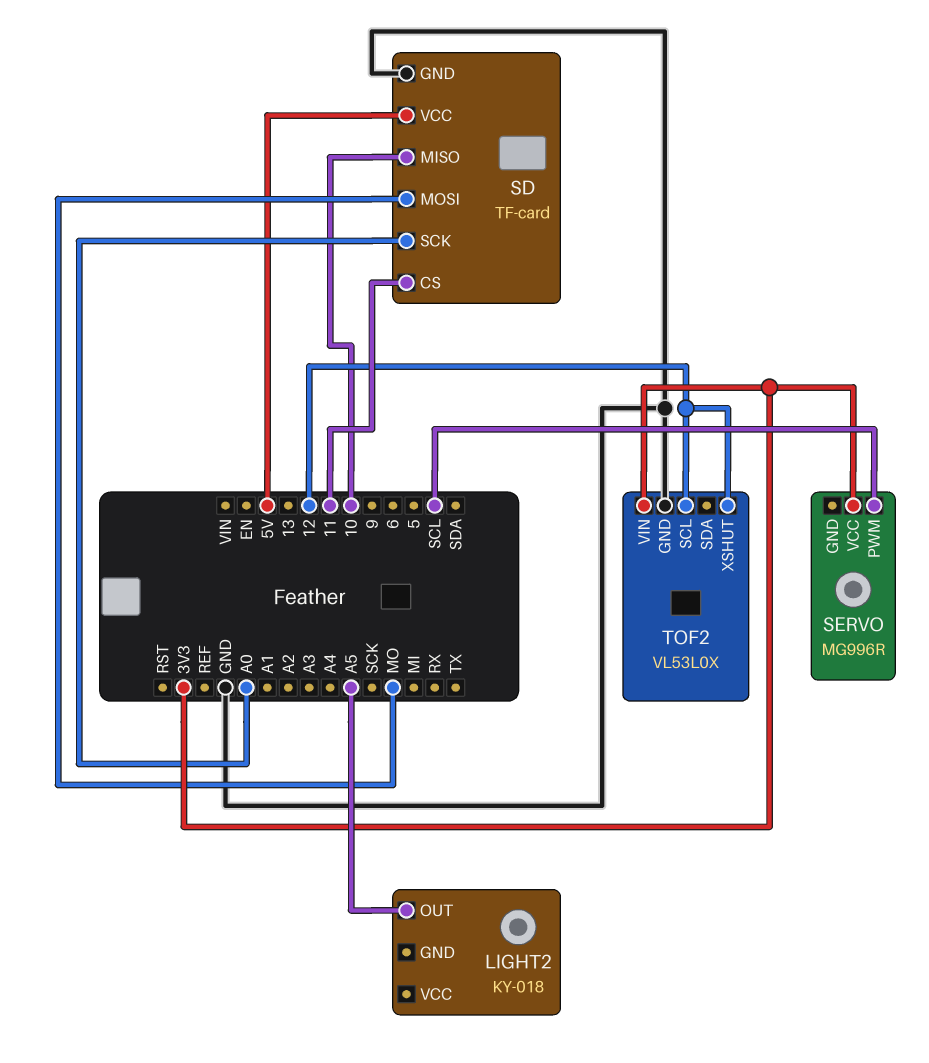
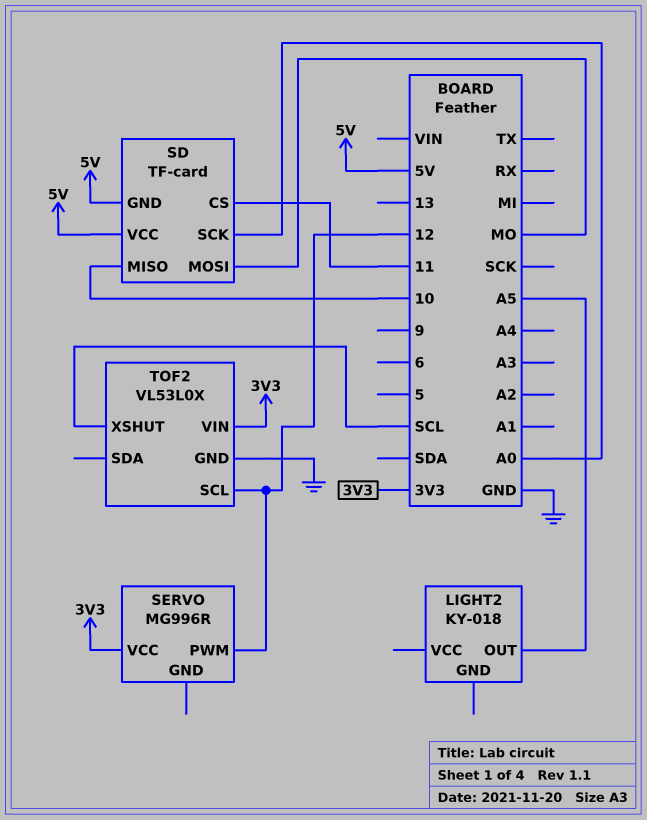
SD pin GND: GND -> 5V
SERVO pin PWM: SCL -> 12
TOF2 pin XSHUT: 12 -> SCL

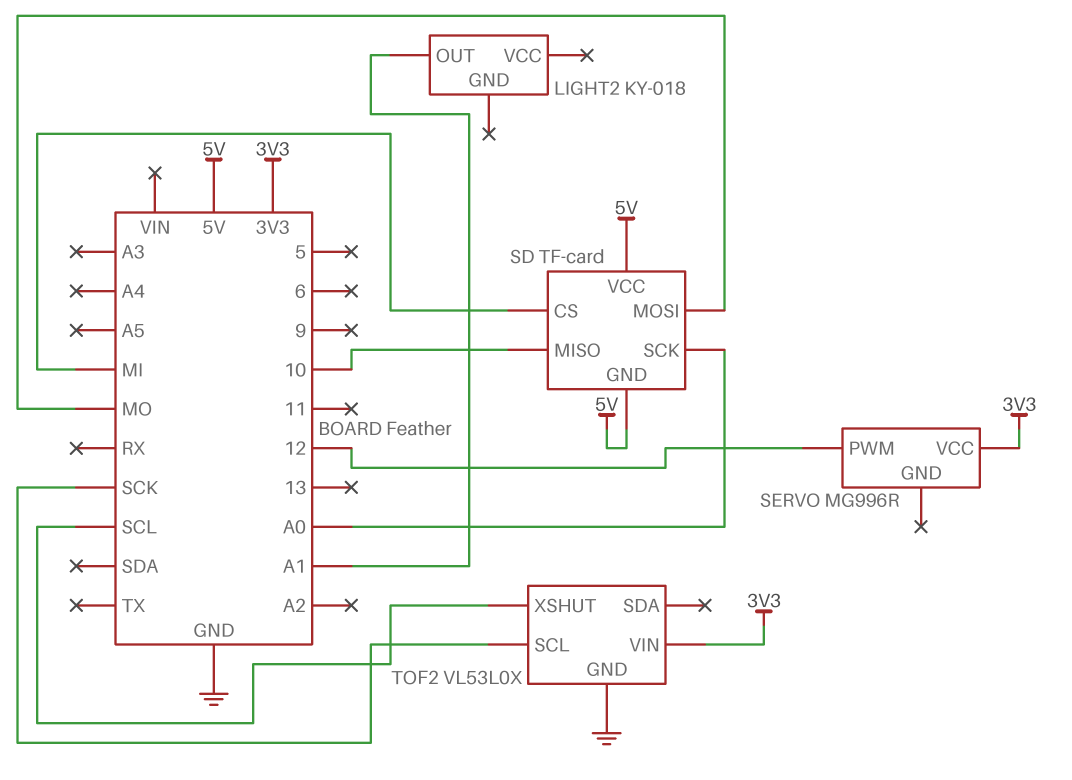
LIGHT2 pin OUT: A5 -> A1
SD pin CS: 11 -> MI
TOF2 pin SCL: 12 -> SCK

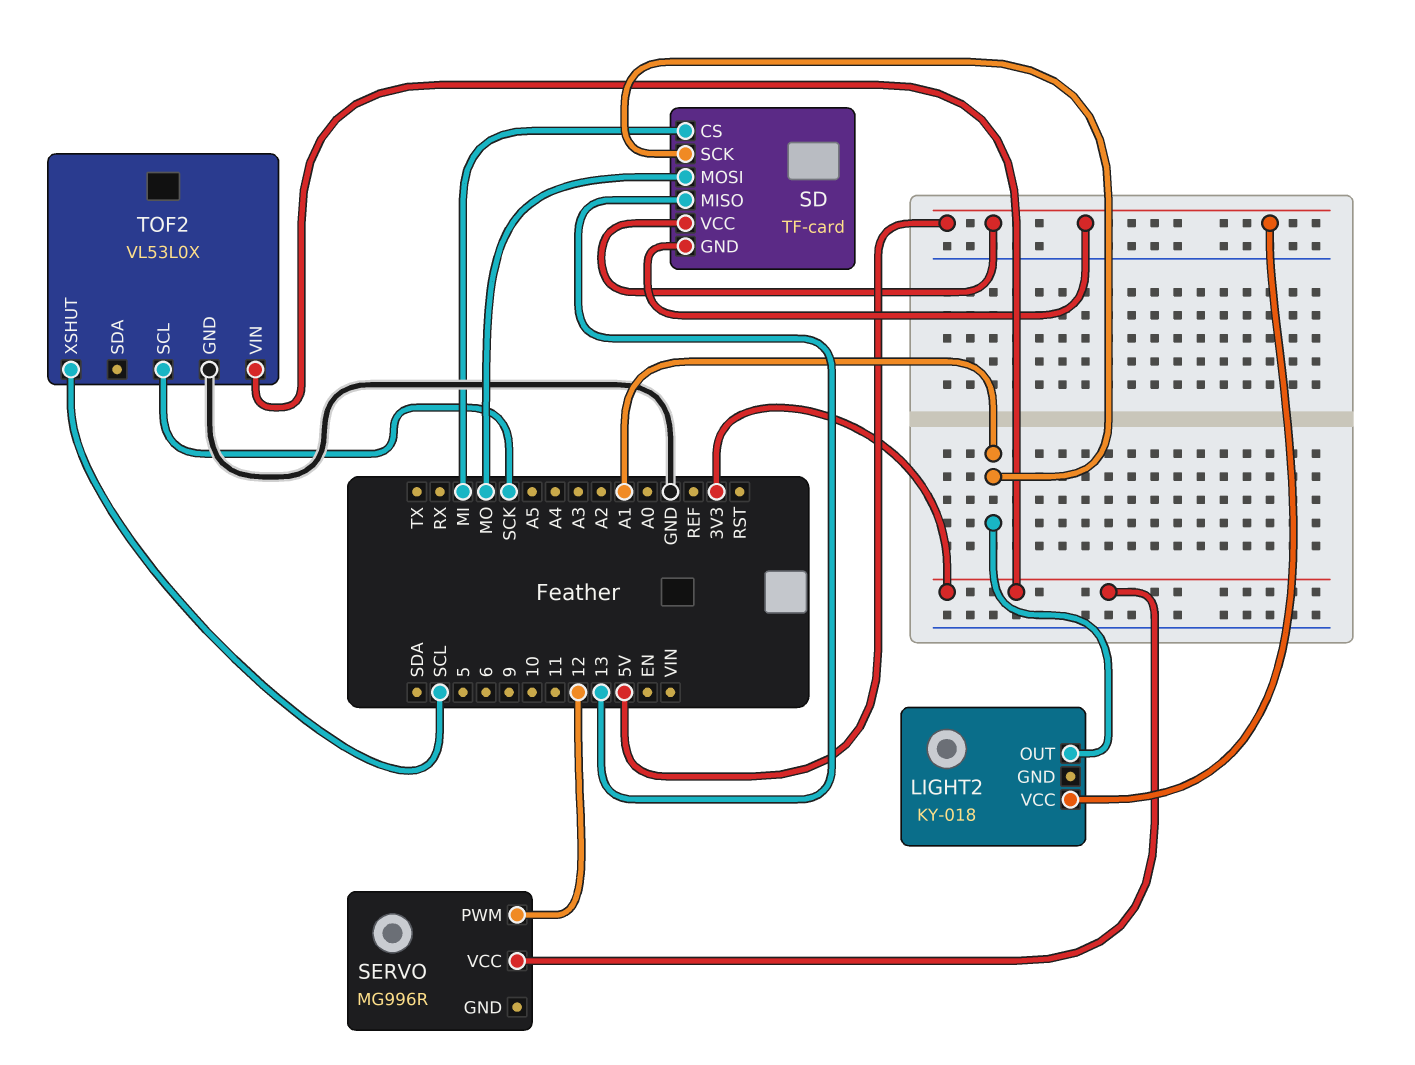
LIGHT2 pin VCC: none -> 5V
SD pin MISO: 10 -> 13
SD pin SCK: A0 -> A1

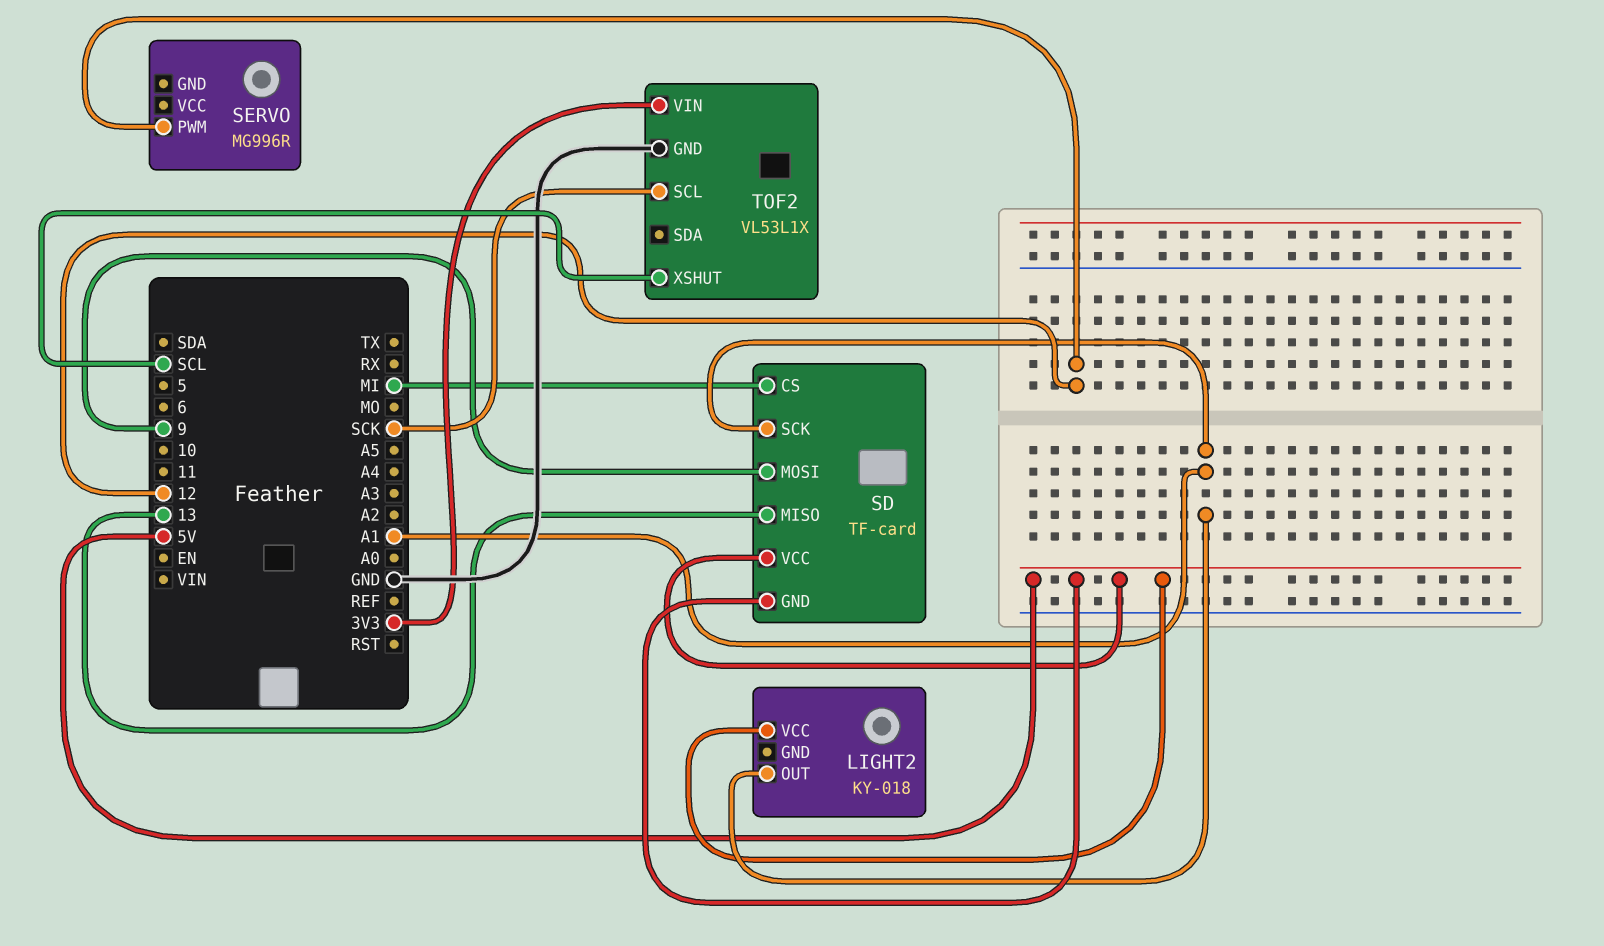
SD pin MOSI: MO -> 9
SERVO pin VCC: 3V3 -> none
TOF2: VL53L0X -> VL53L1X

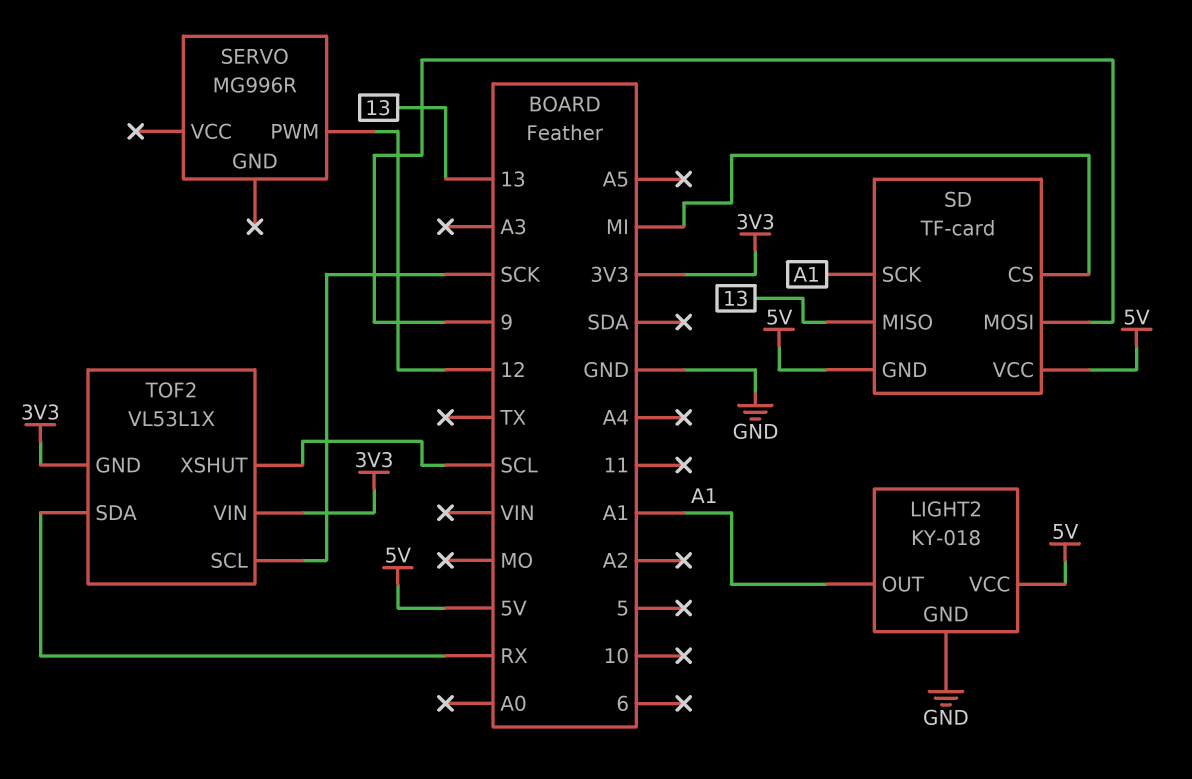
LIGHT2 pin GND: none -> GND
TOF2 pin GND: GND -> 3V3
TOF2 pin SDA: none -> RX

